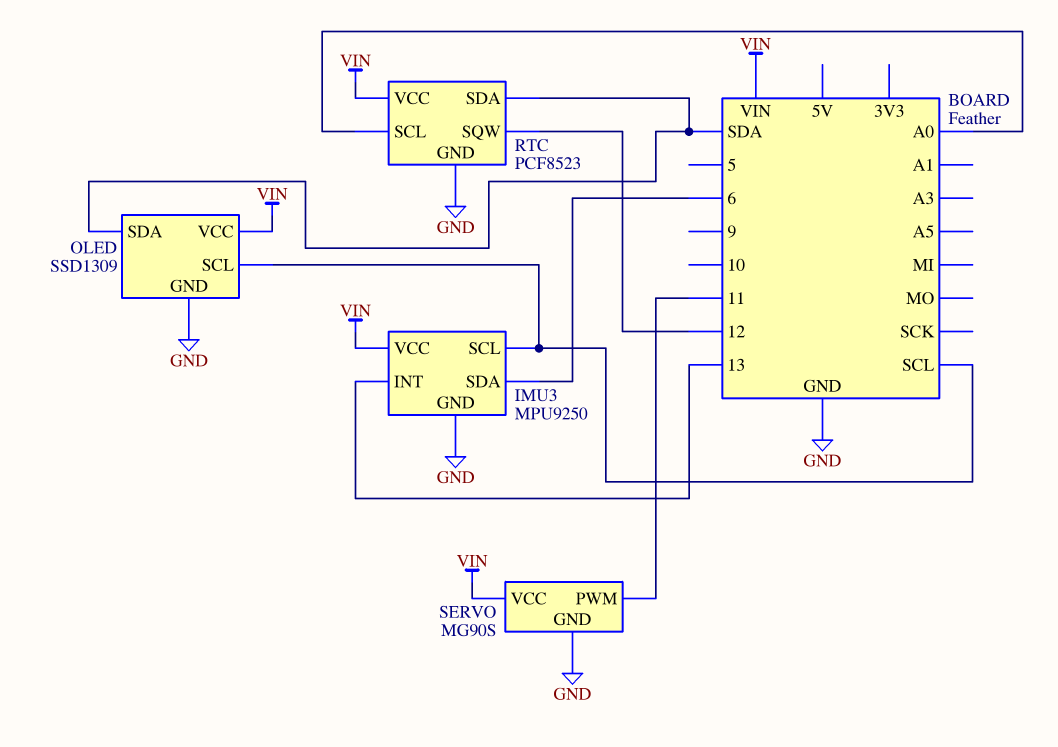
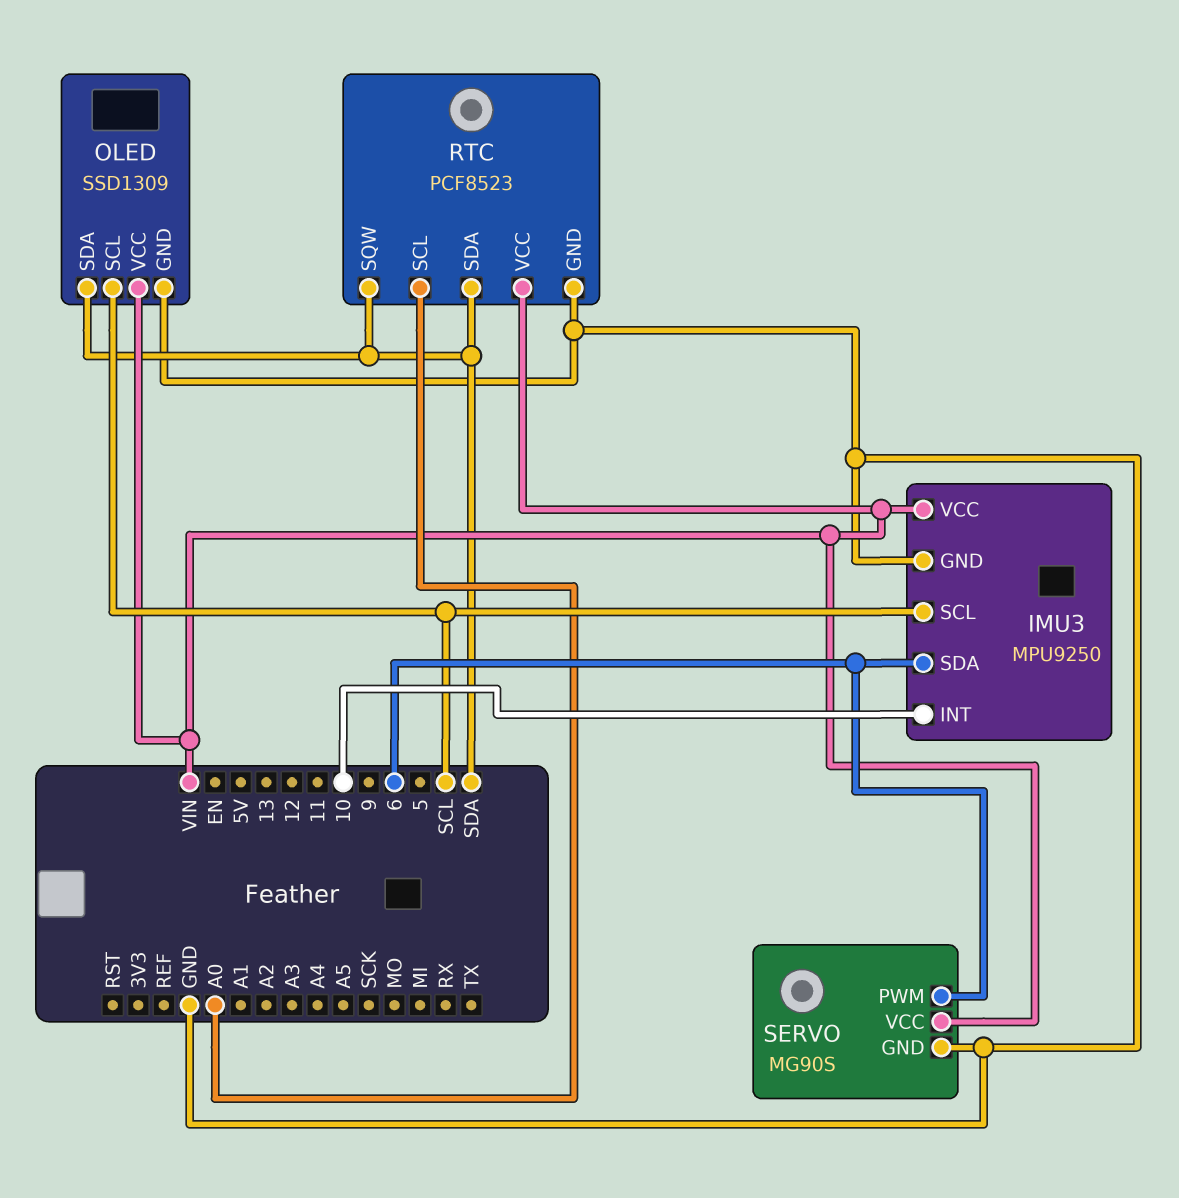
IMU3 pin INT: 13 -> 10
RTC pin SQW: 12 -> SDA
SERVO pin PWM: 11 -> 6

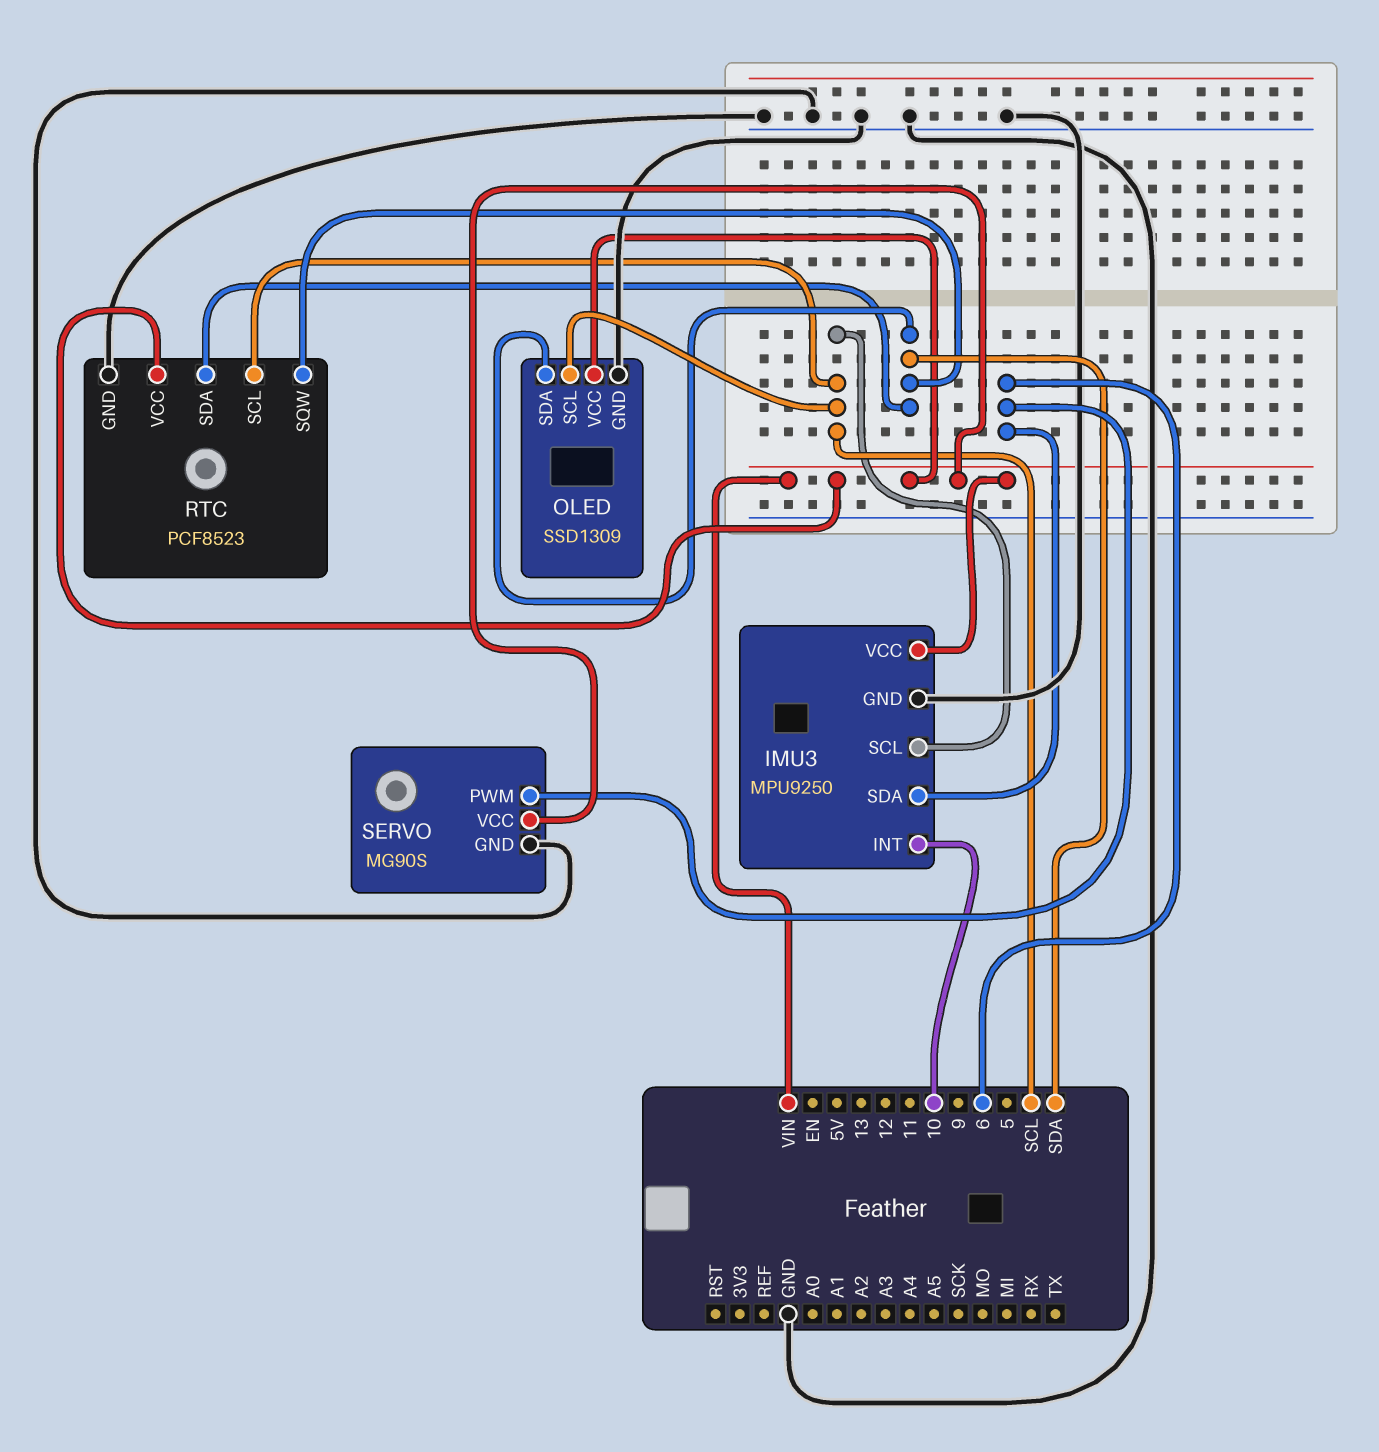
RTC pin SCL: A0 -> SCL

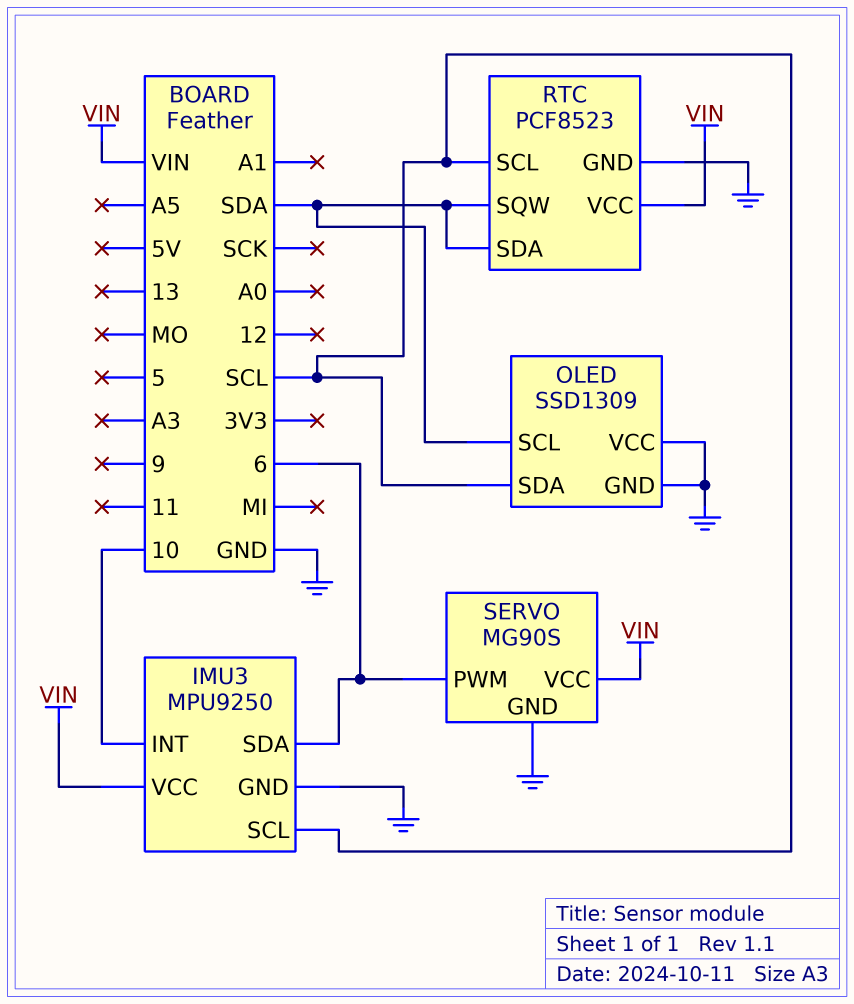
OLED pin SCL: SCL -> SDA
OLED pin SDA: SDA -> SCL
OLED pin VCC: VIN -> GND

